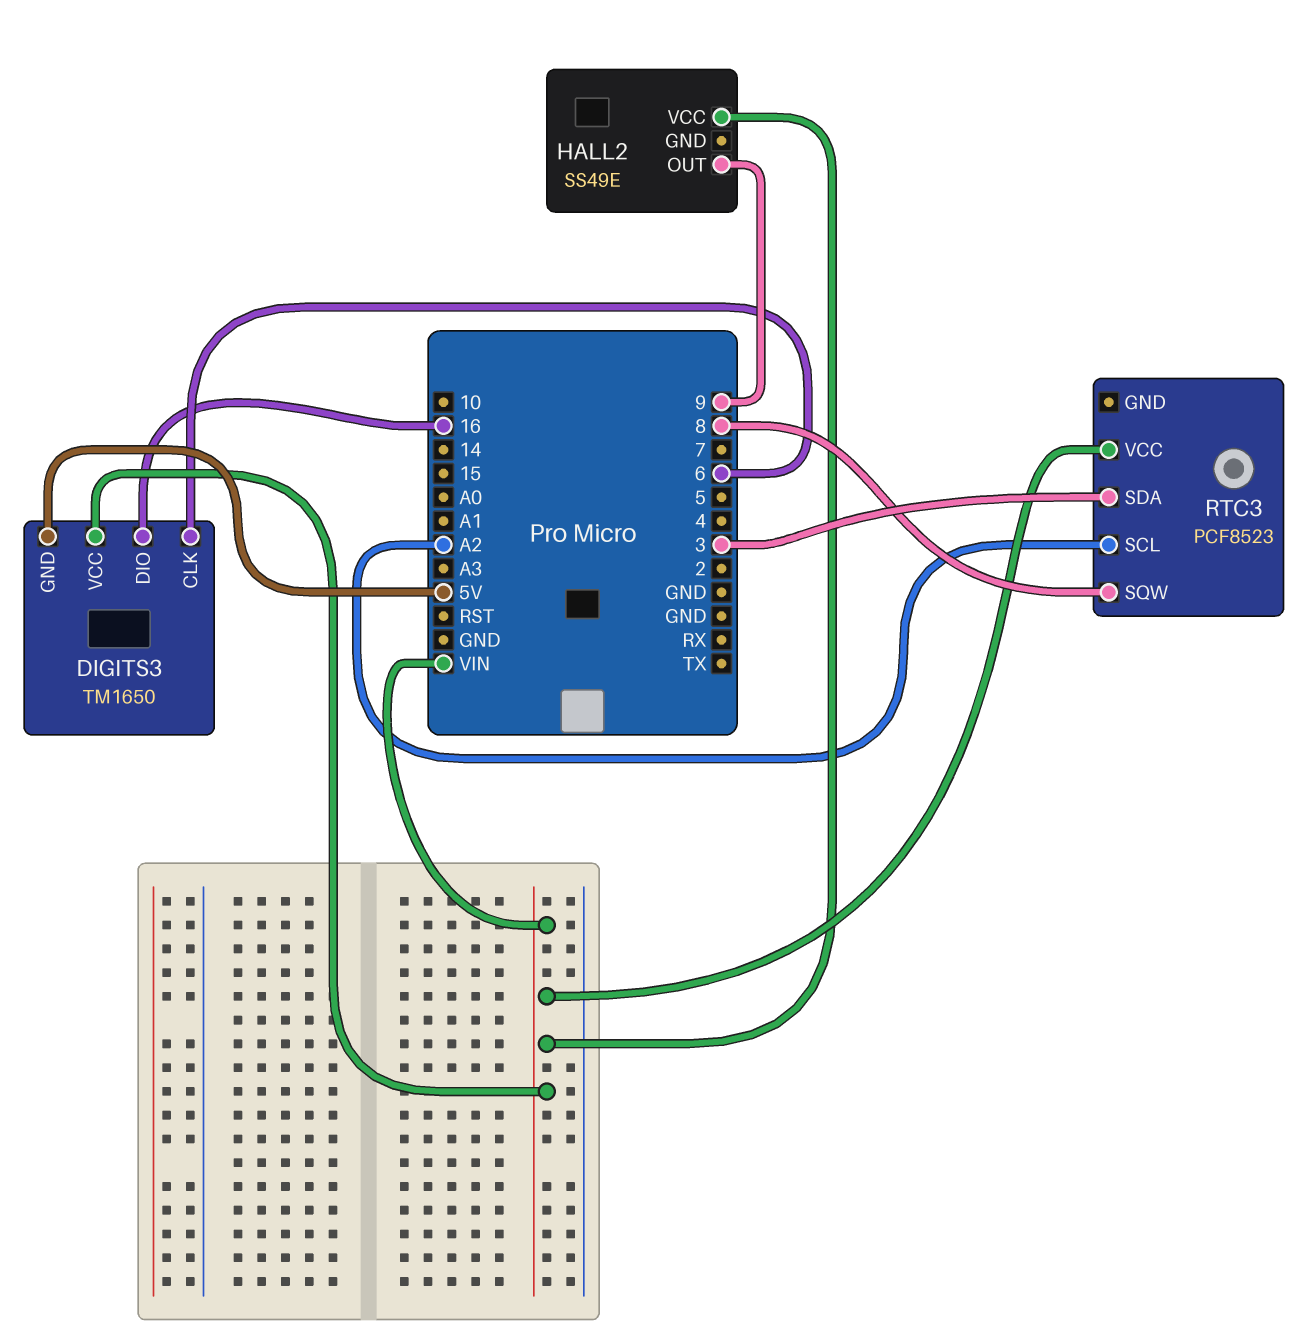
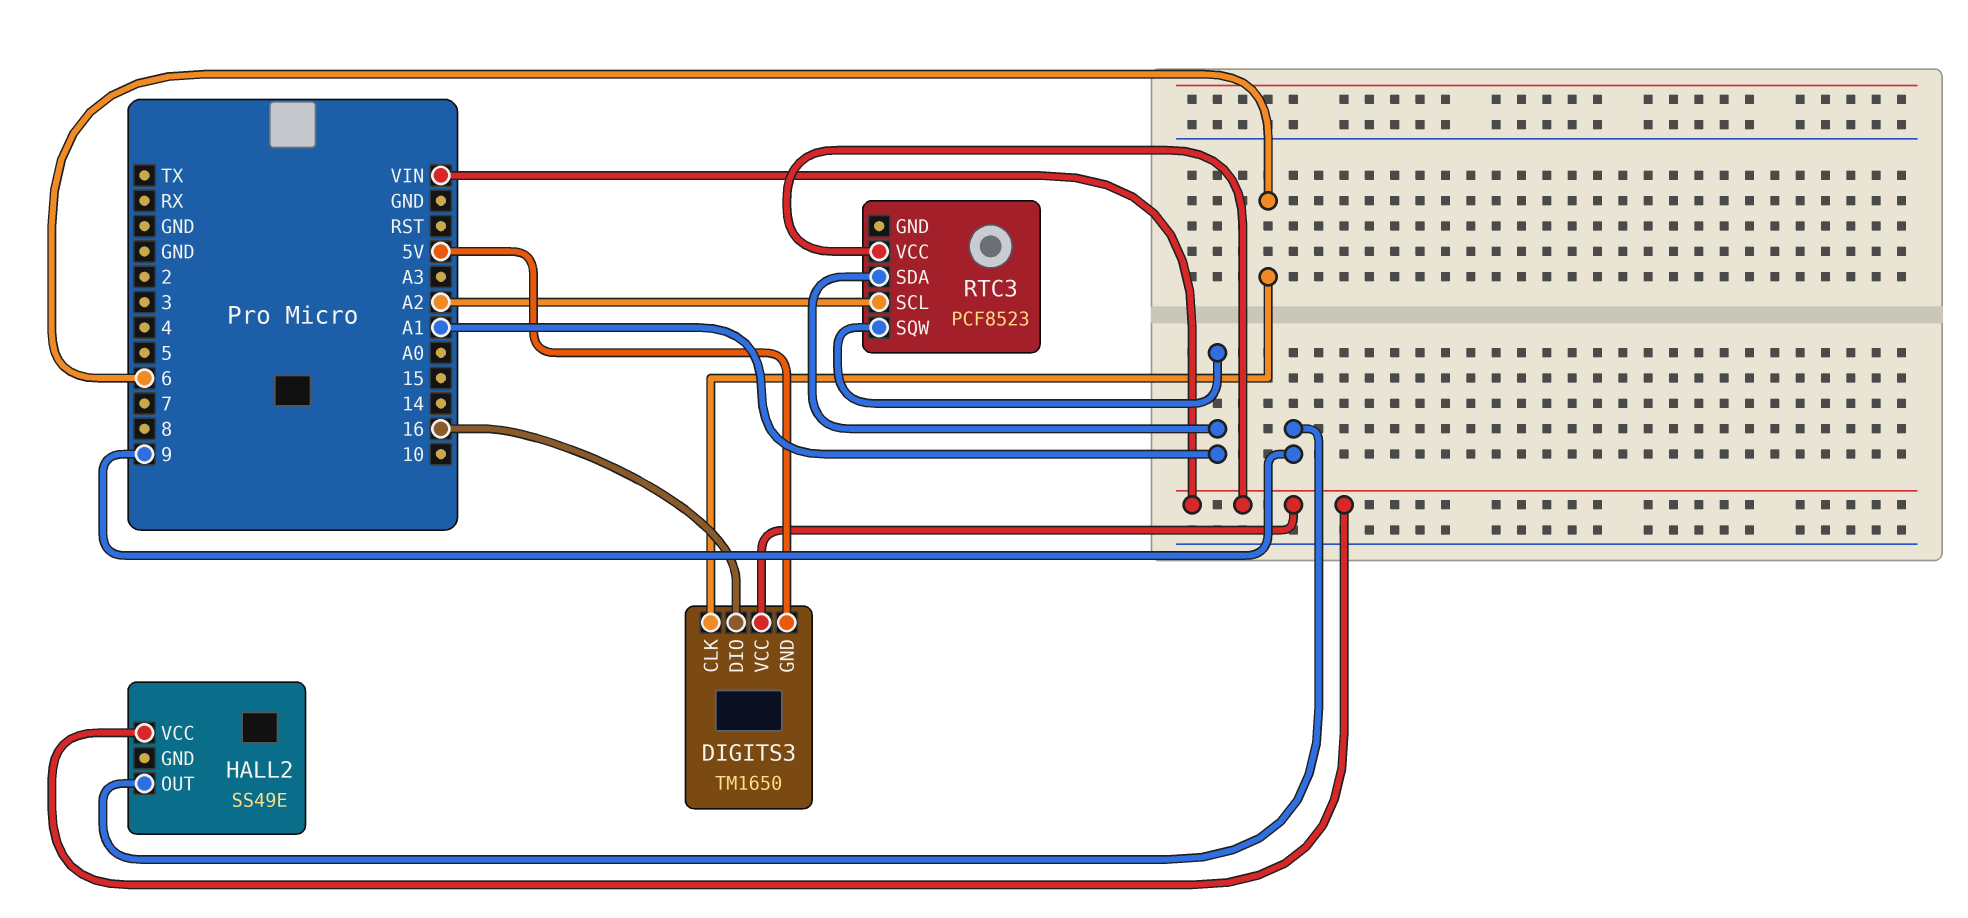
RTC3 pin SDA: 3 -> A1
RTC3 pin SQW: 8 -> A1

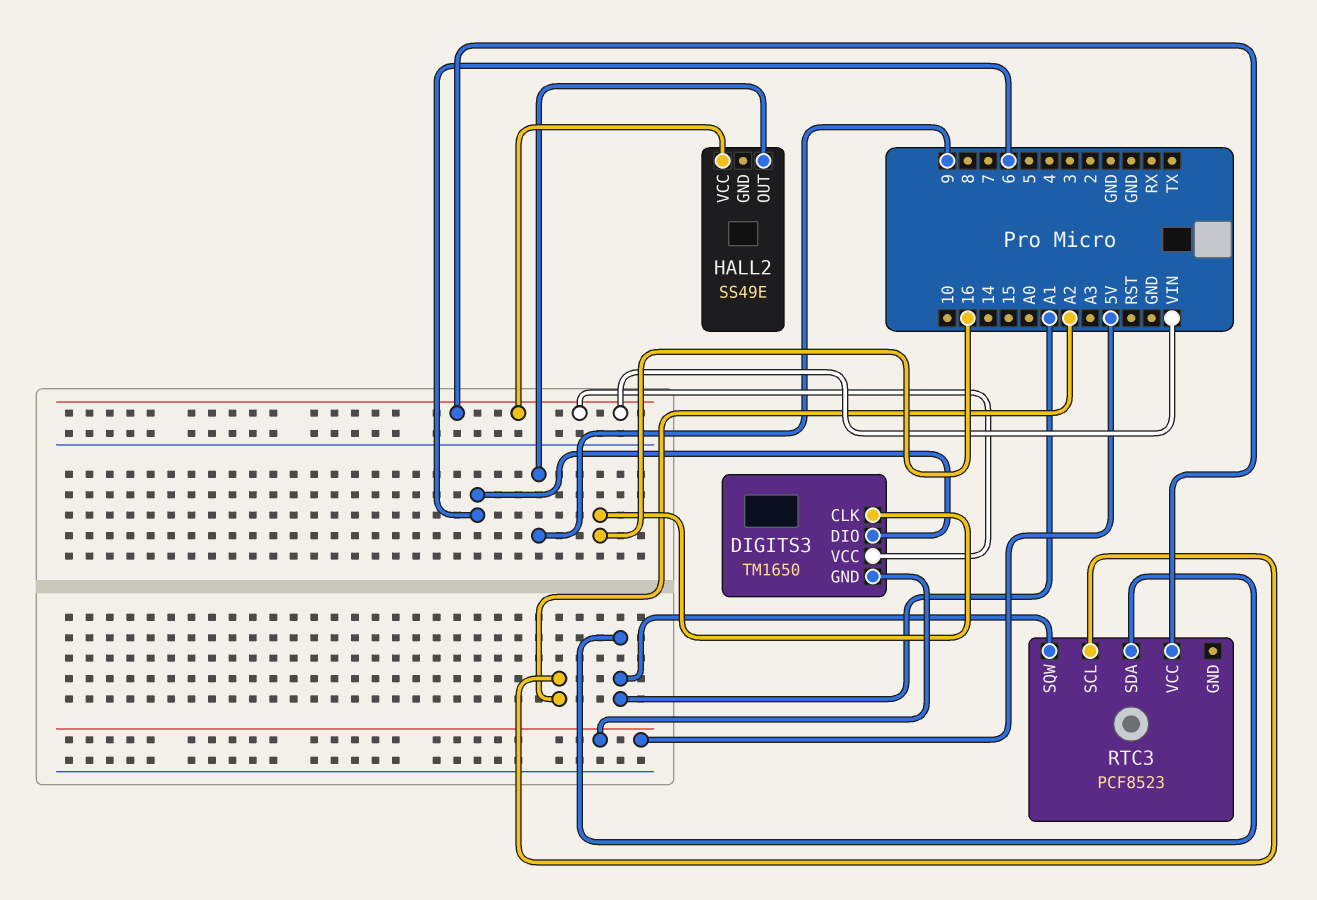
DIGITS3 pin CLK: 6 -> 16
DIGITS3 pin DIO: 16 -> 6

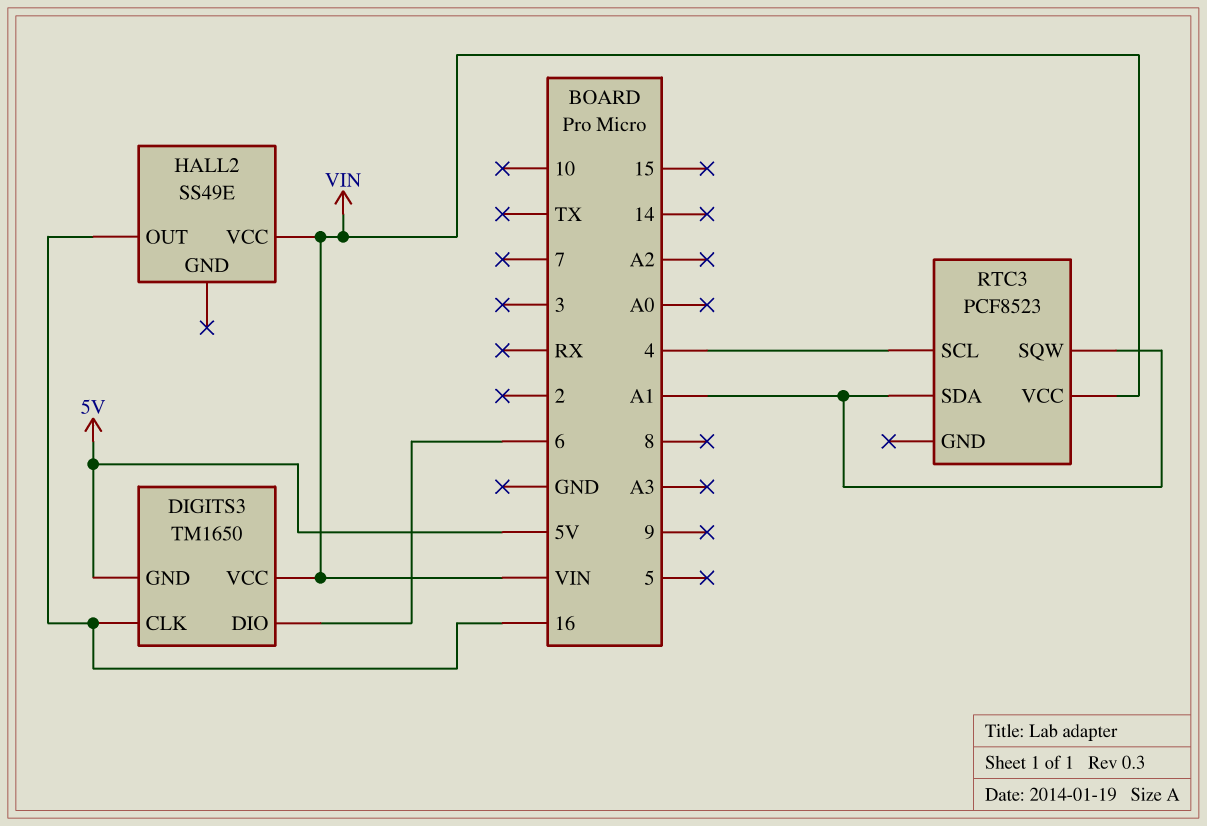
HALL2 pin OUT: 9 -> 16
RTC3 pin SCL: A2 -> 4

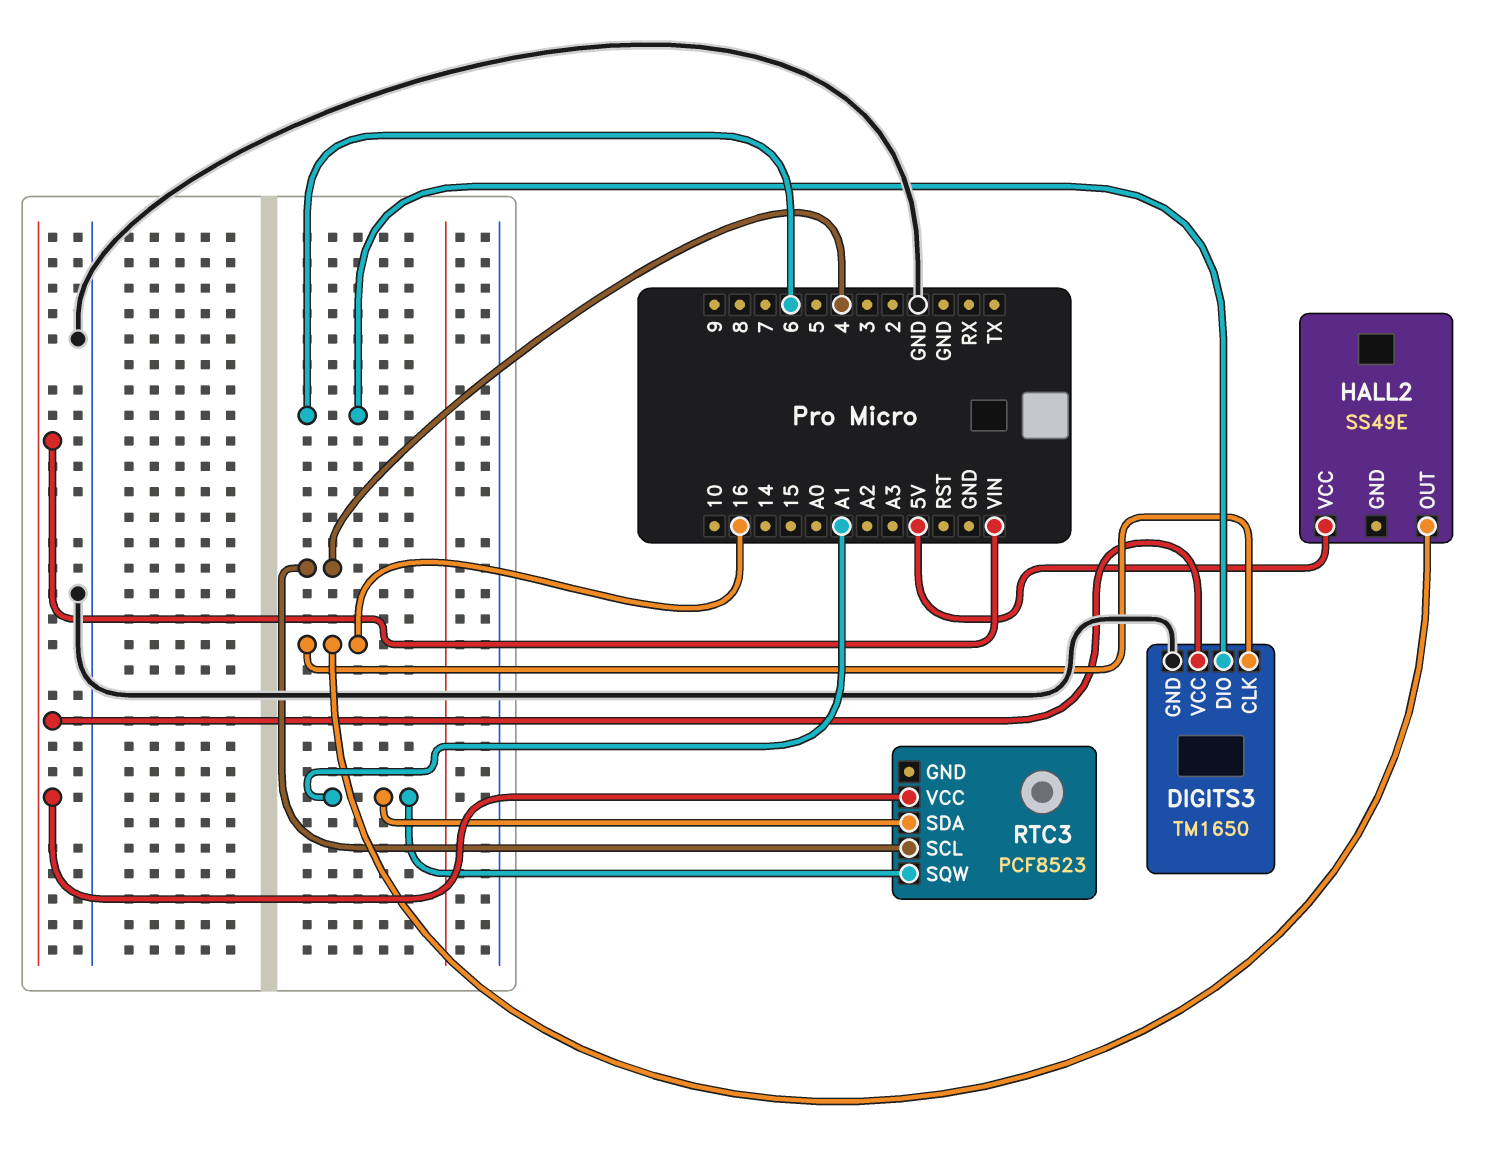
DIGITS3 pin GND: 5V -> GND
HALL2 pin VCC: VIN -> 5V

